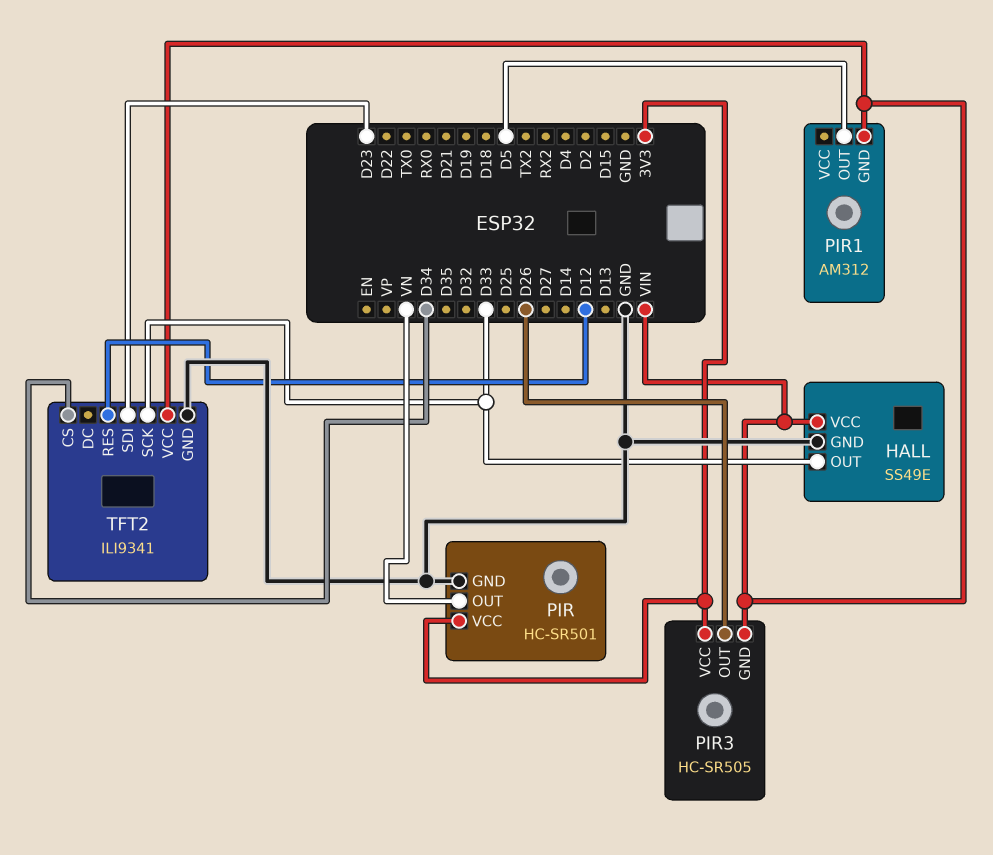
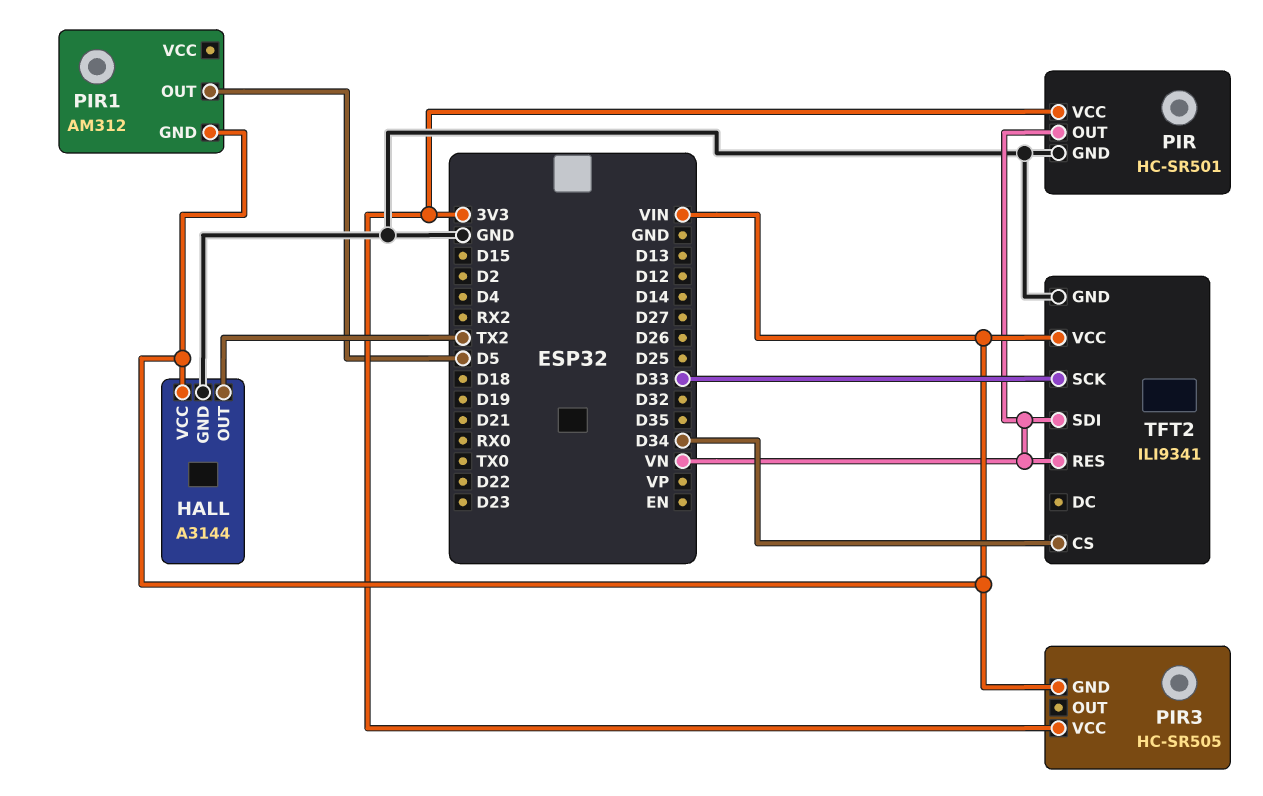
HALL: SS49E -> A3144
HALL pin OUT: D33 -> TX2
PIR3 pin OUT: D26 -> none
TFT2 pin RES: D12 -> VN
TFT2 pin SDI: D23 -> VN

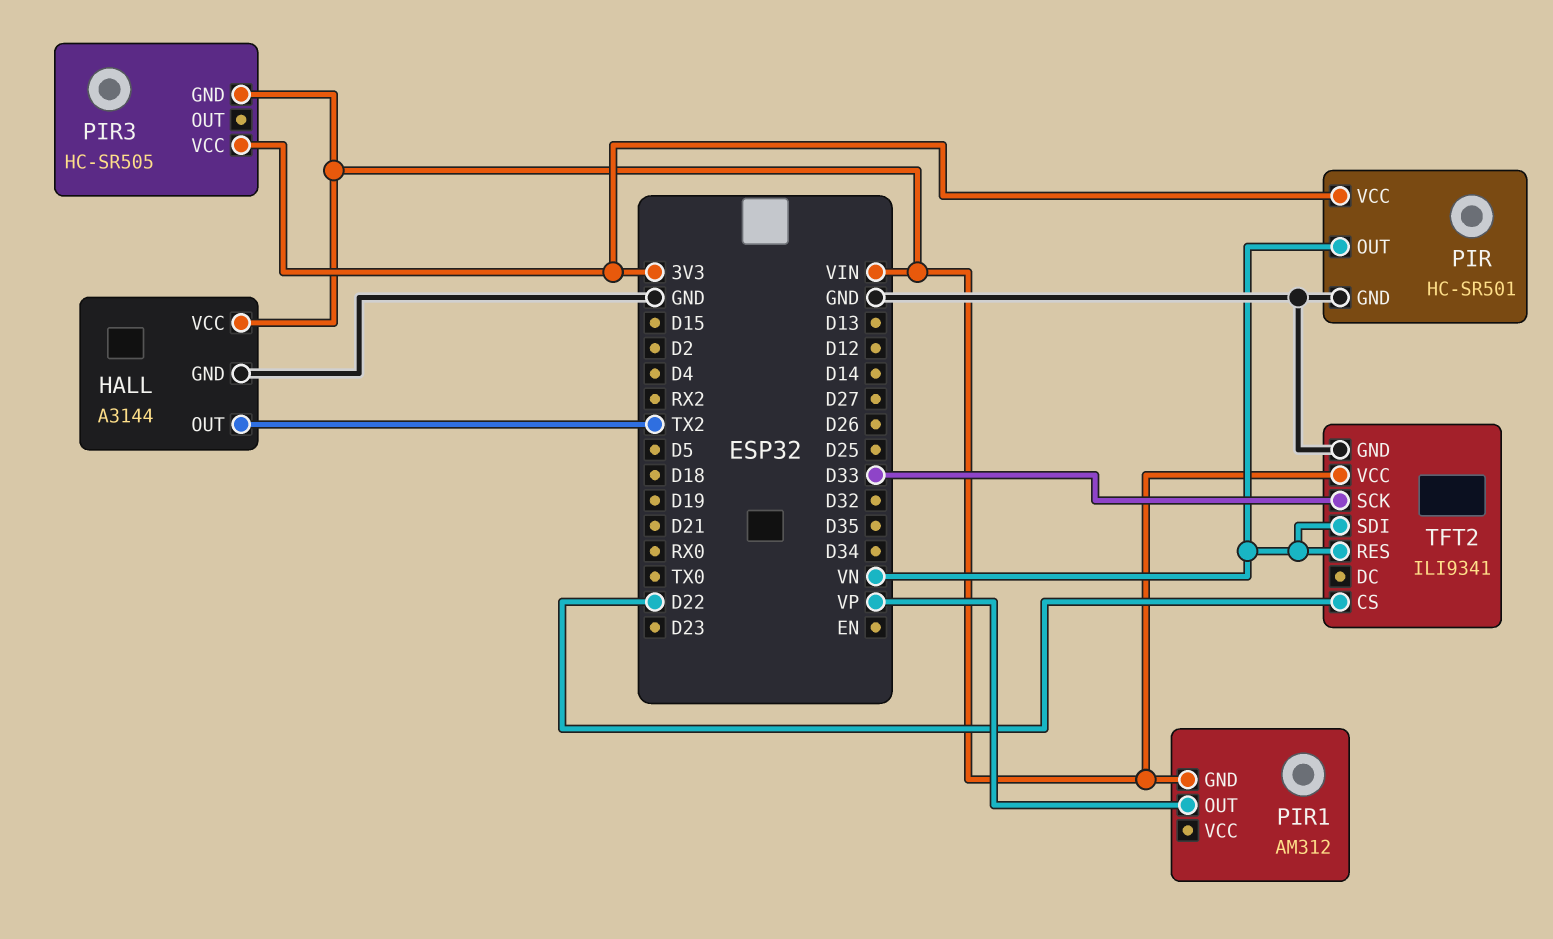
PIR1 pin OUT: D5 -> VP
TFT2 pin CS: D34 -> D22

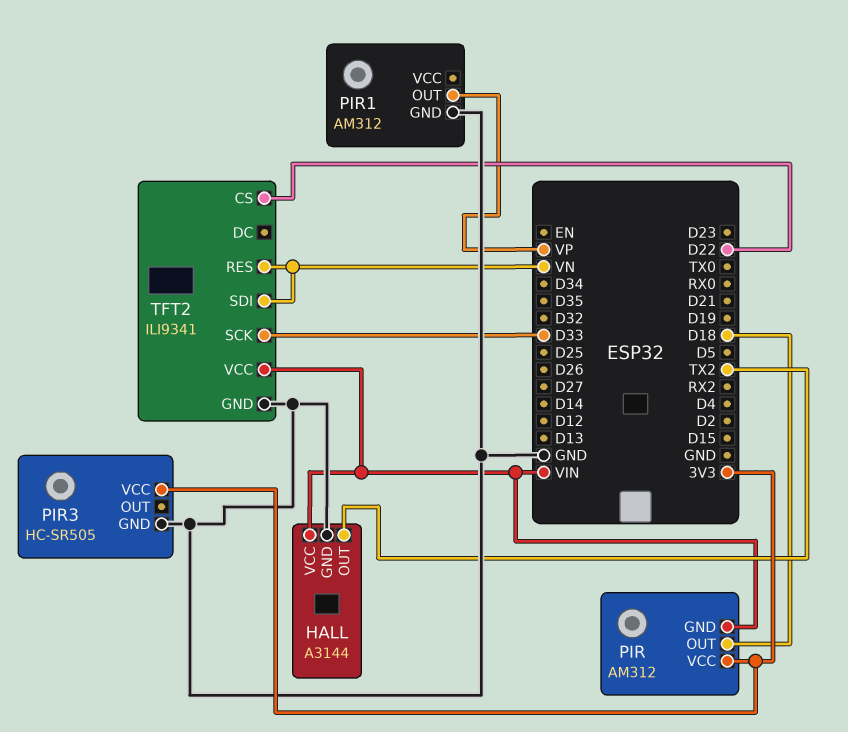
PIR: HC-SR501 -> AM312
PIR pin GND: GND -> VIN
PIR pin OUT: VN -> D18
PIR1 pin GND: VIN -> GND
PIR3 pin GND: VIN -> GND

